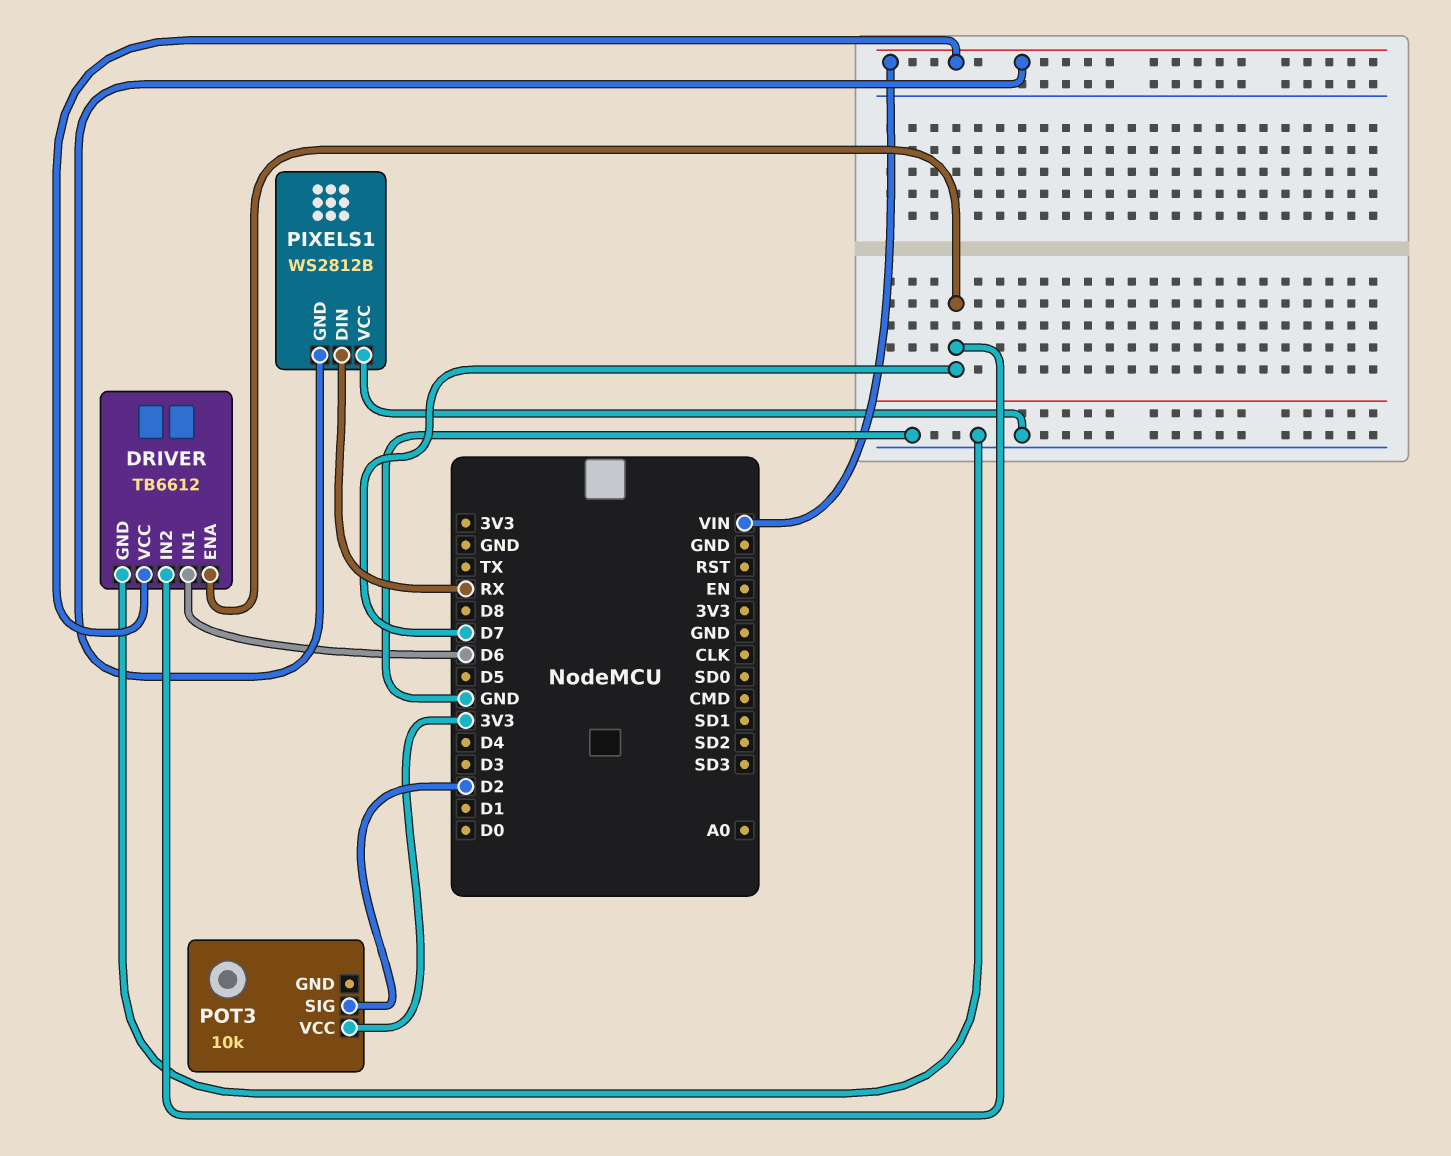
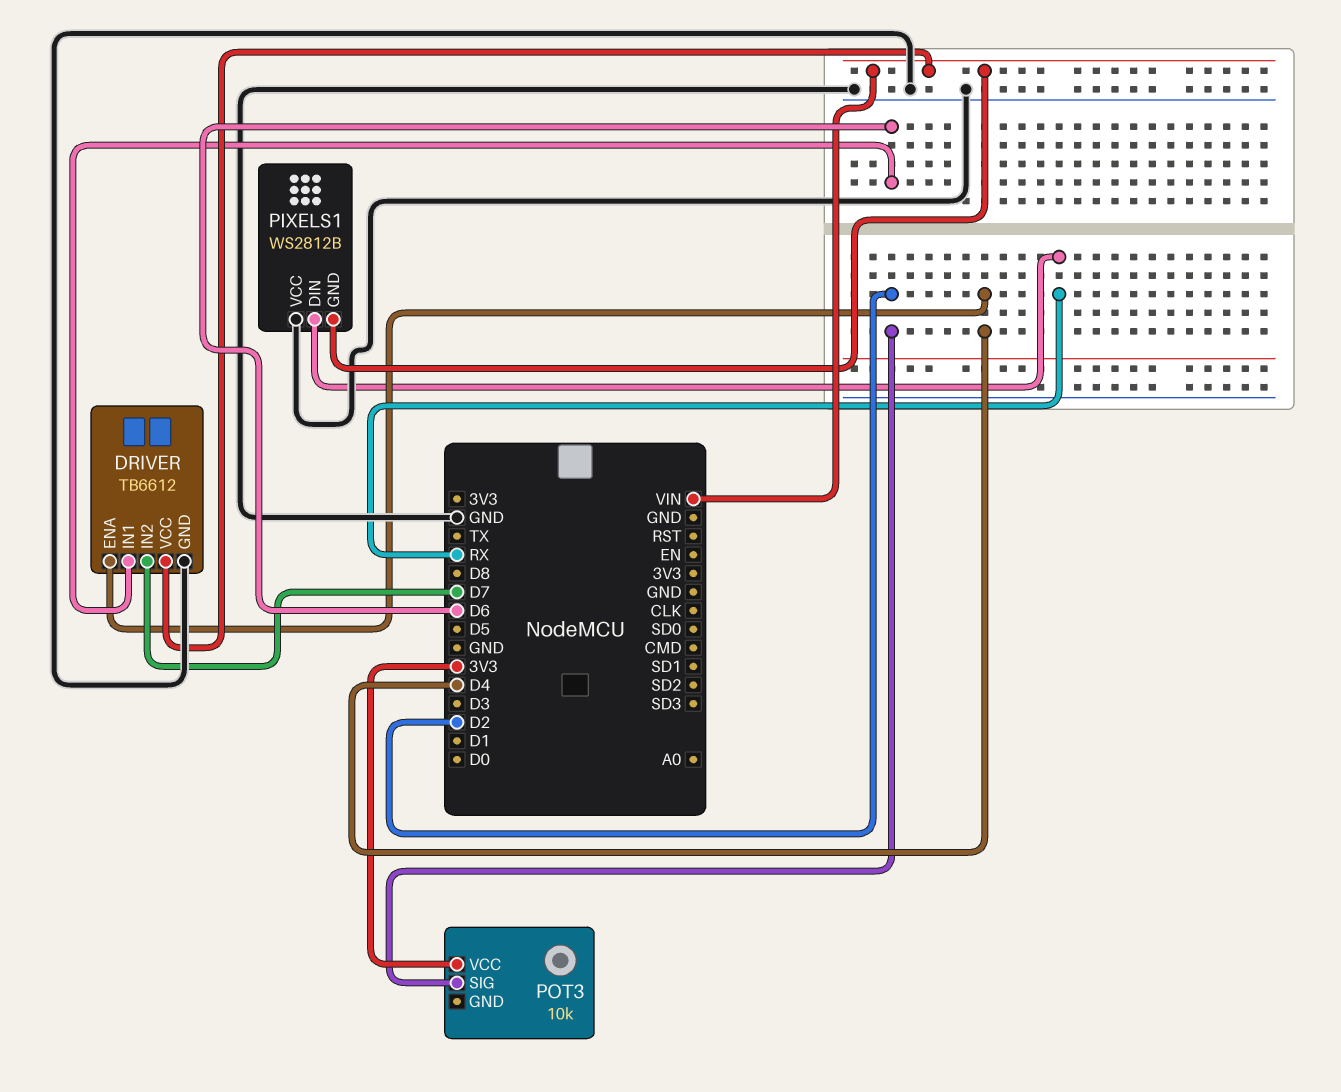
DRIVER pin ENA: D7 -> D4

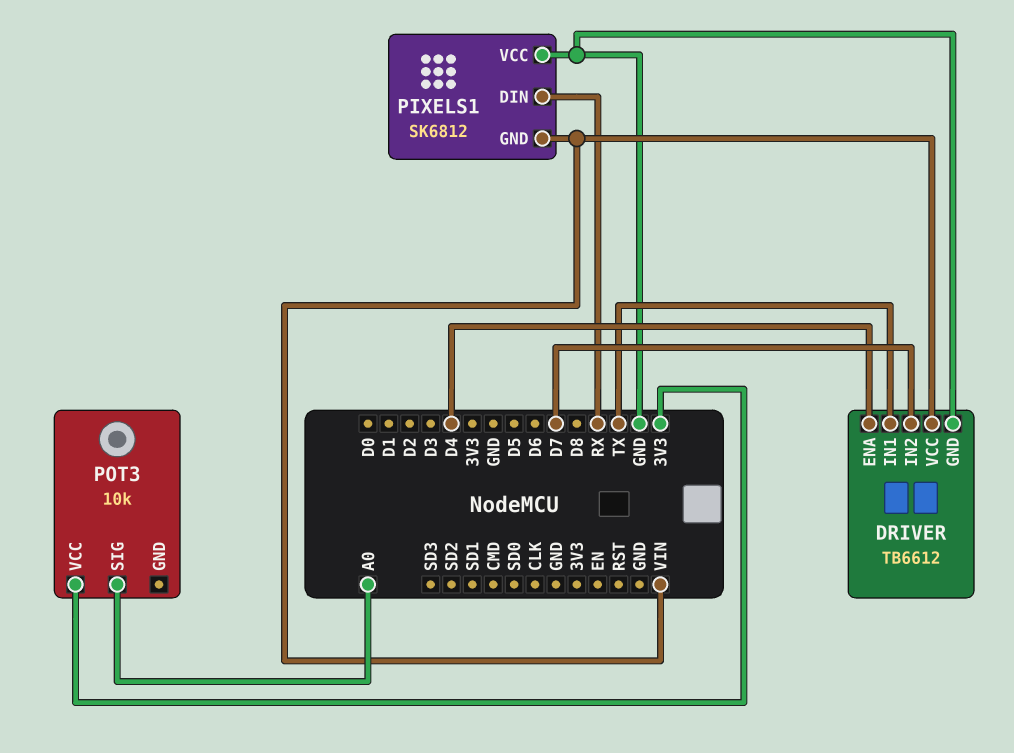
DRIVER pin IN1: D6 -> TX
PIXELS1: WS2812B -> SK6812
POT3 pin SIG: D2 -> A0

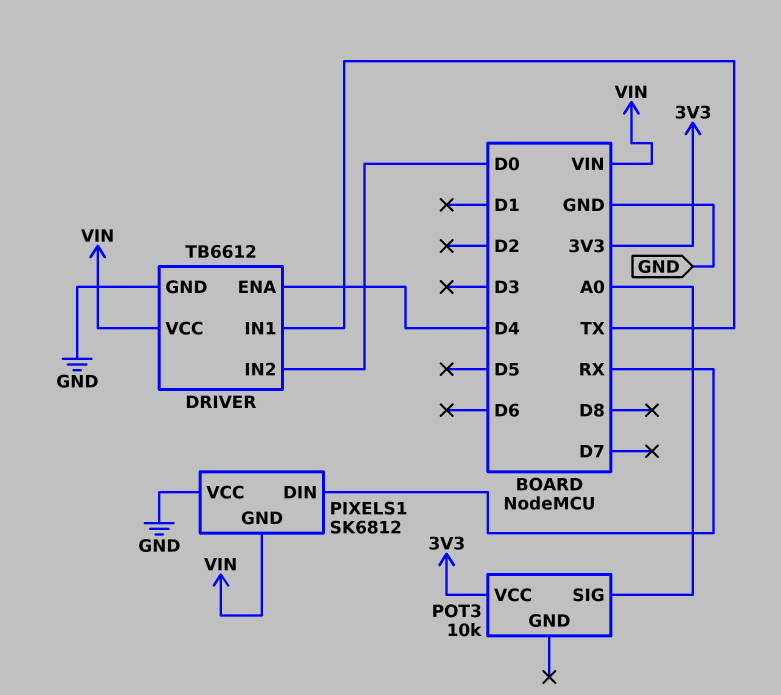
DRIVER pin IN2: D7 -> D0

